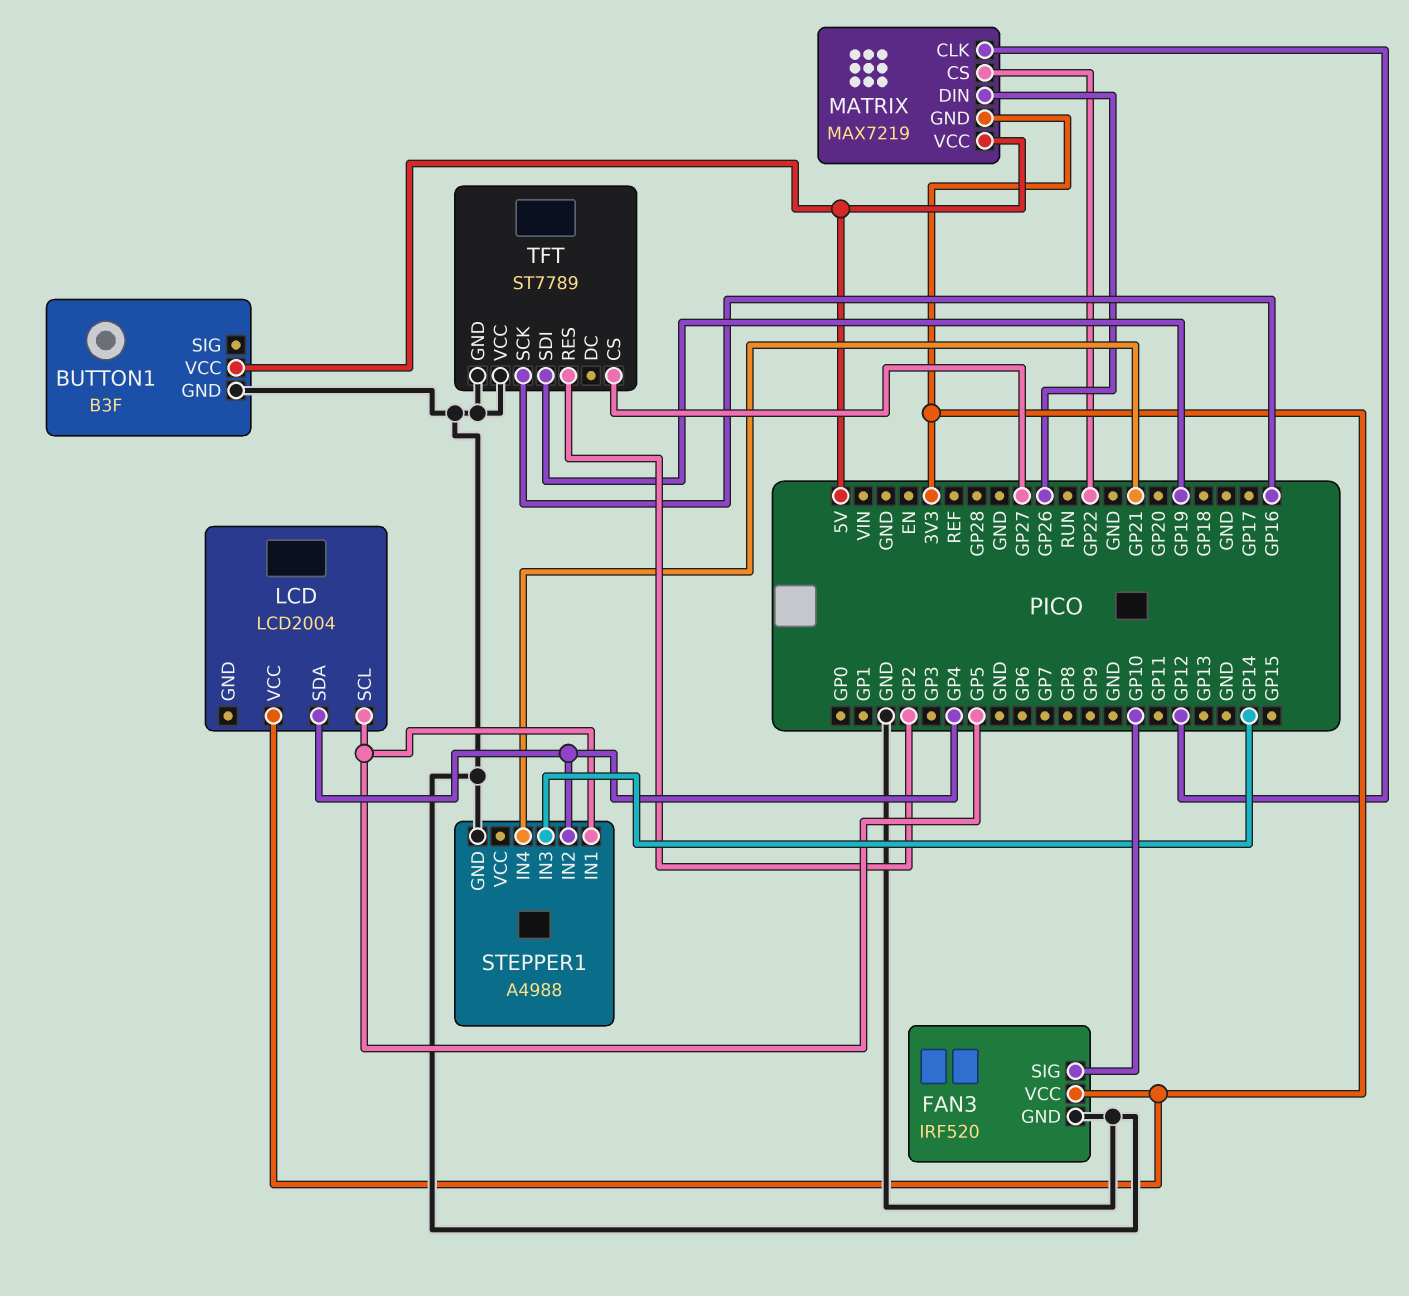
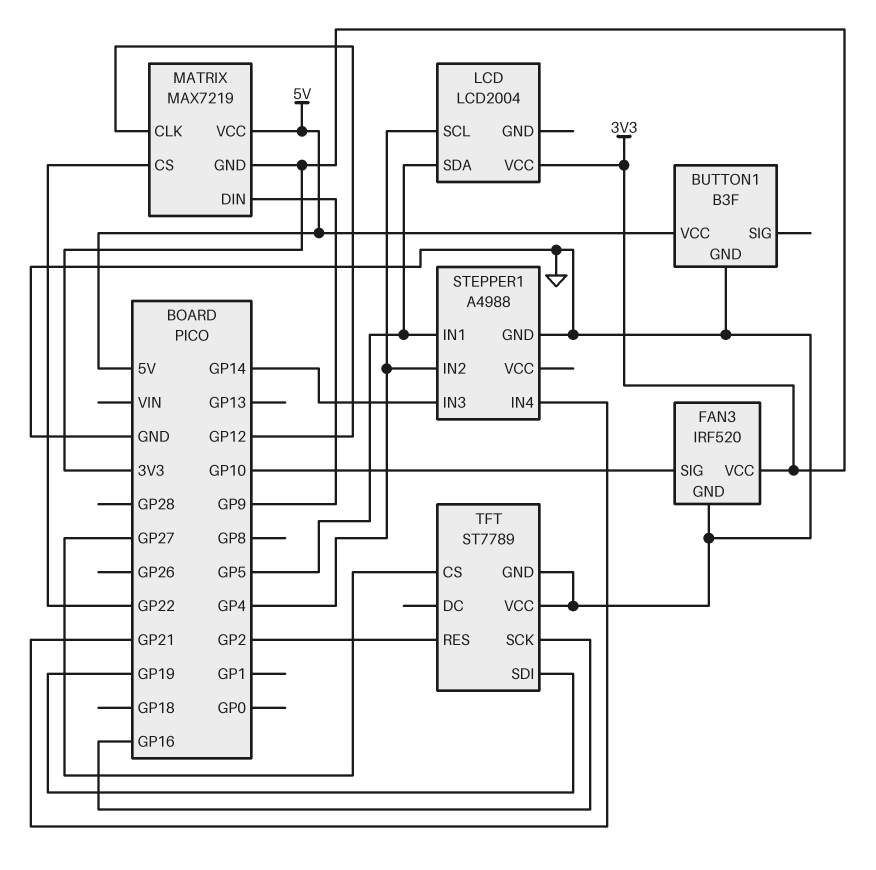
LCD pin SCL: GP5 -> GP4
LCD pin SDA: GP4 -> GP5
MATRIX pin DIN: GP26 -> GP9

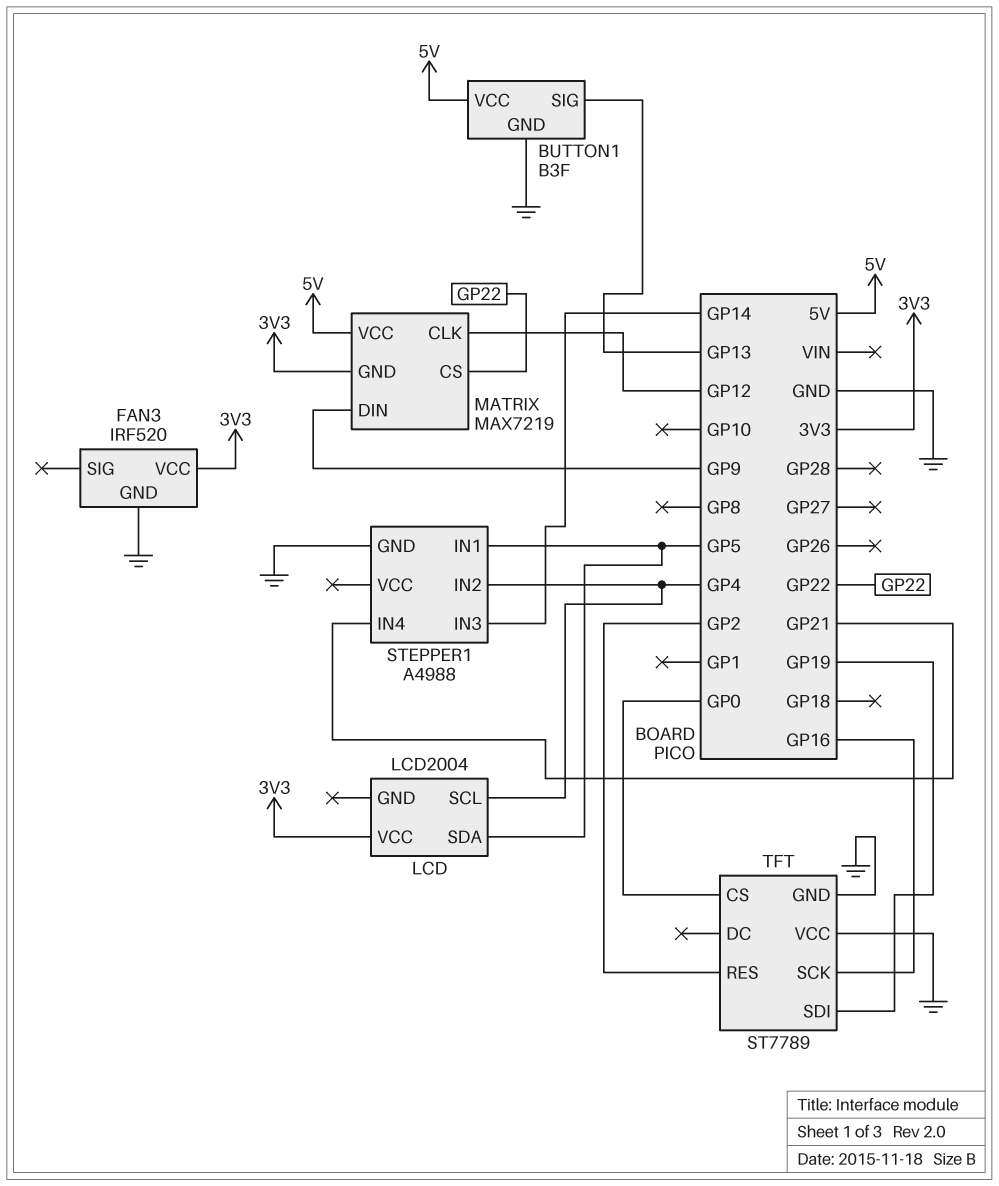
BUTTON1 pin SIG: none -> GP13
FAN3 pin SIG: GP10 -> none
TFT pin CS: GP27 -> GP0

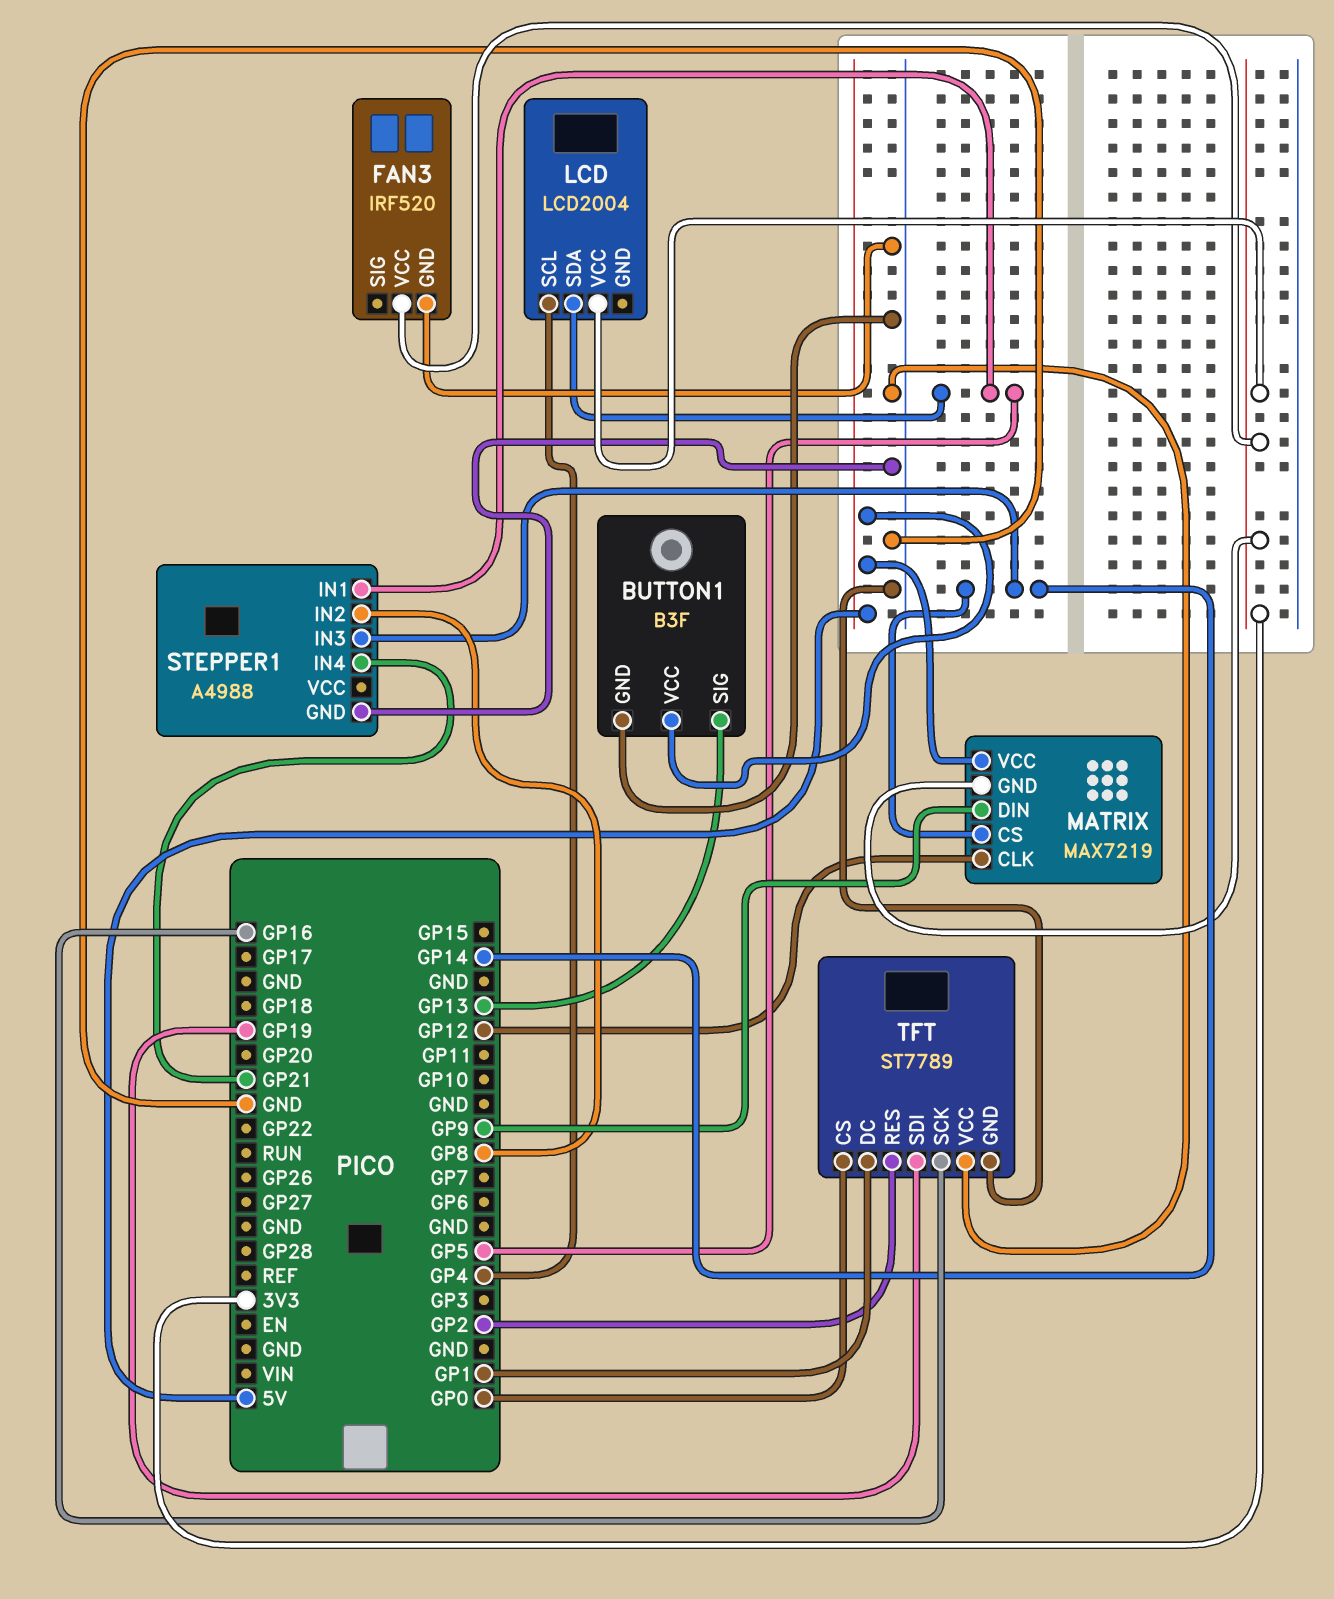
MATRIX pin CS: GP22 -> GP14
STEPPER1 pin IN2: GP4 -> GP8
TFT pin DC: none -> GP1

